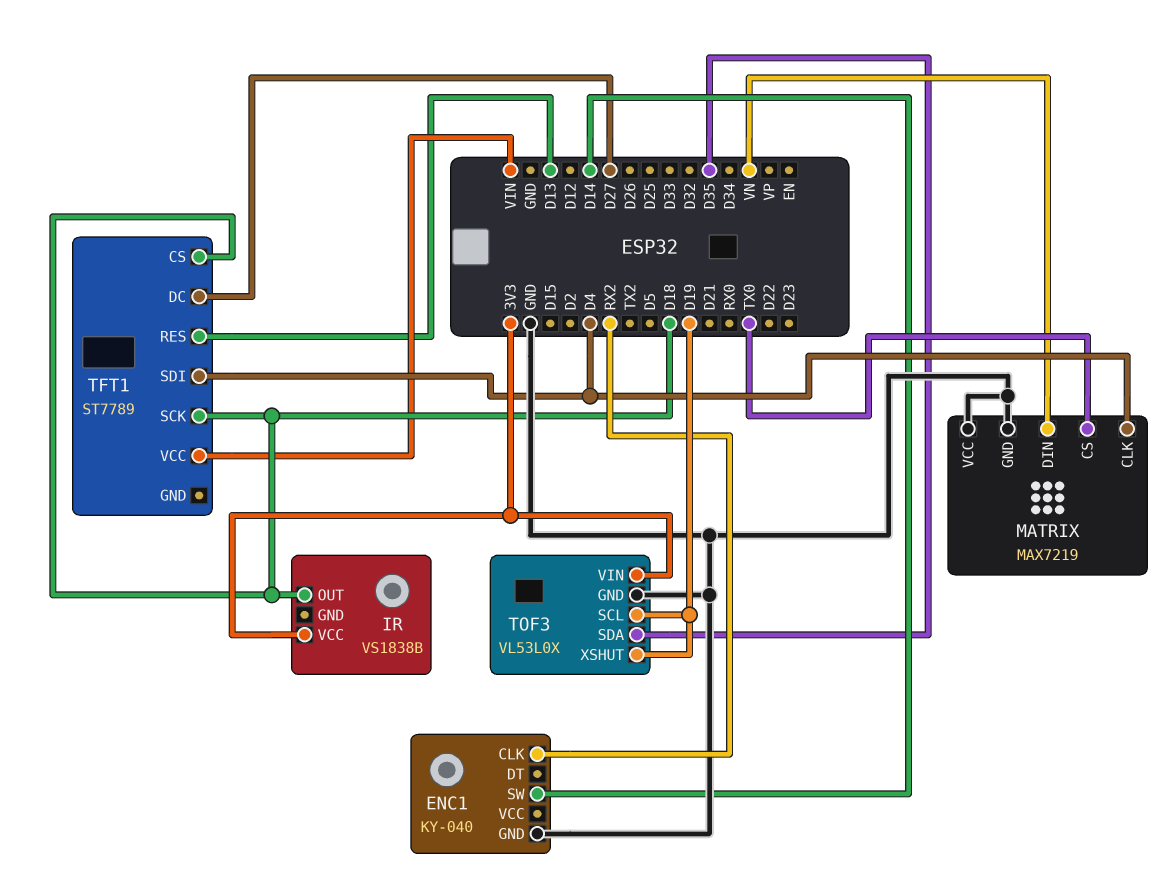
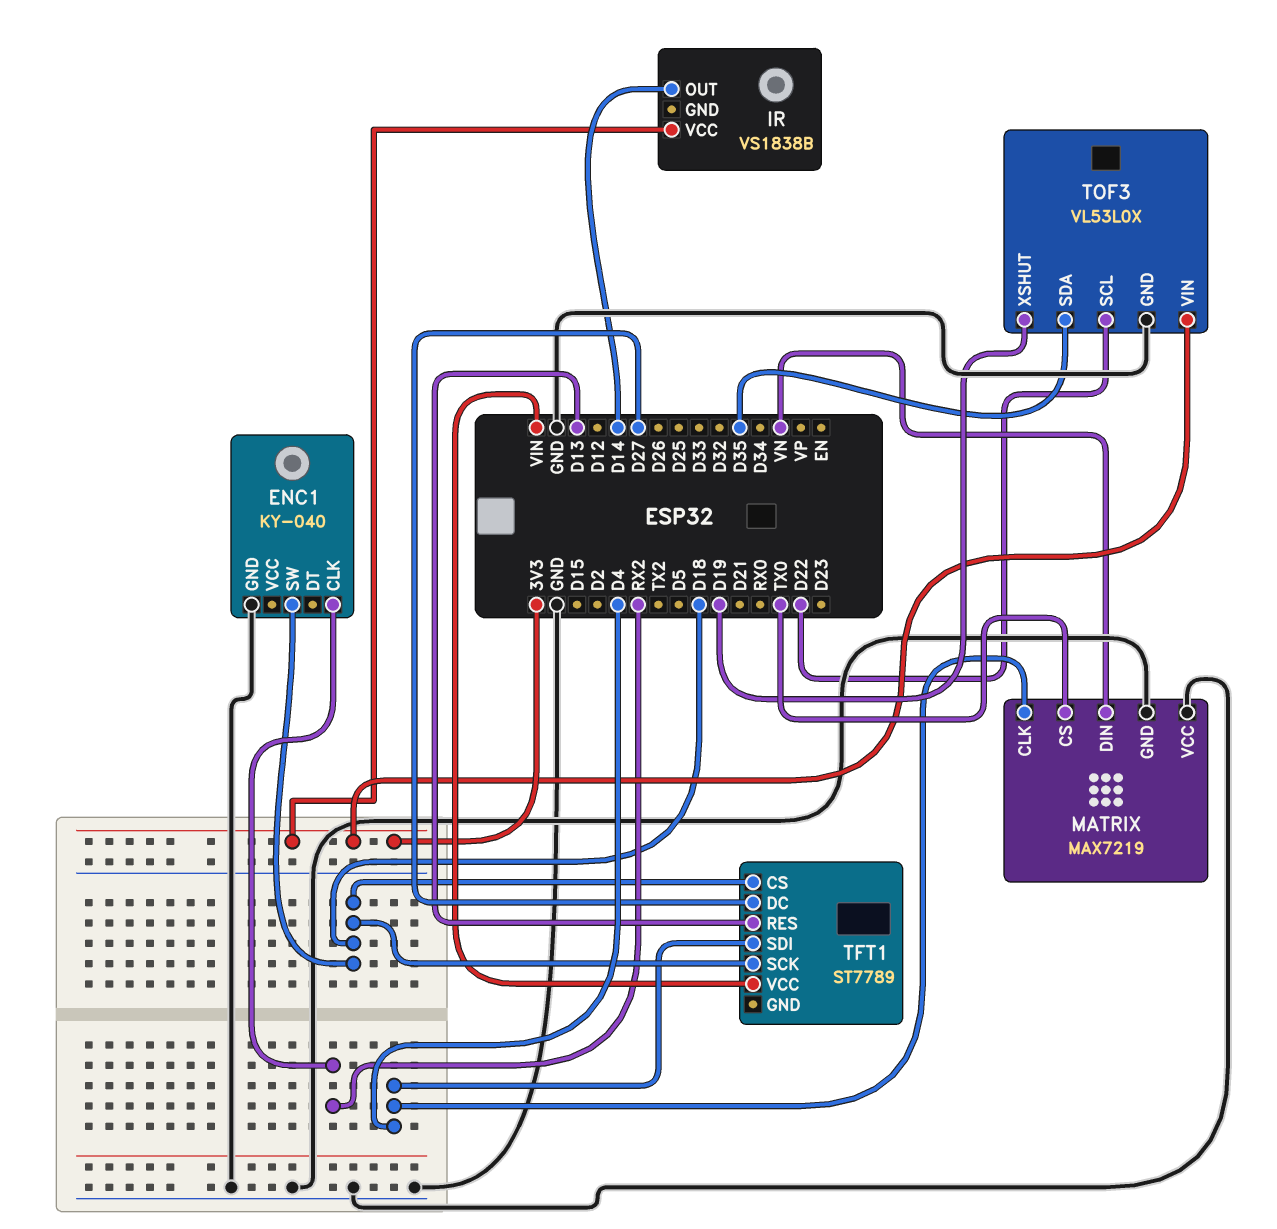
ENC1 pin SW: D14 -> D18
IR pin OUT: D18 -> D14
TOF3 pin SCL: D19 -> D22

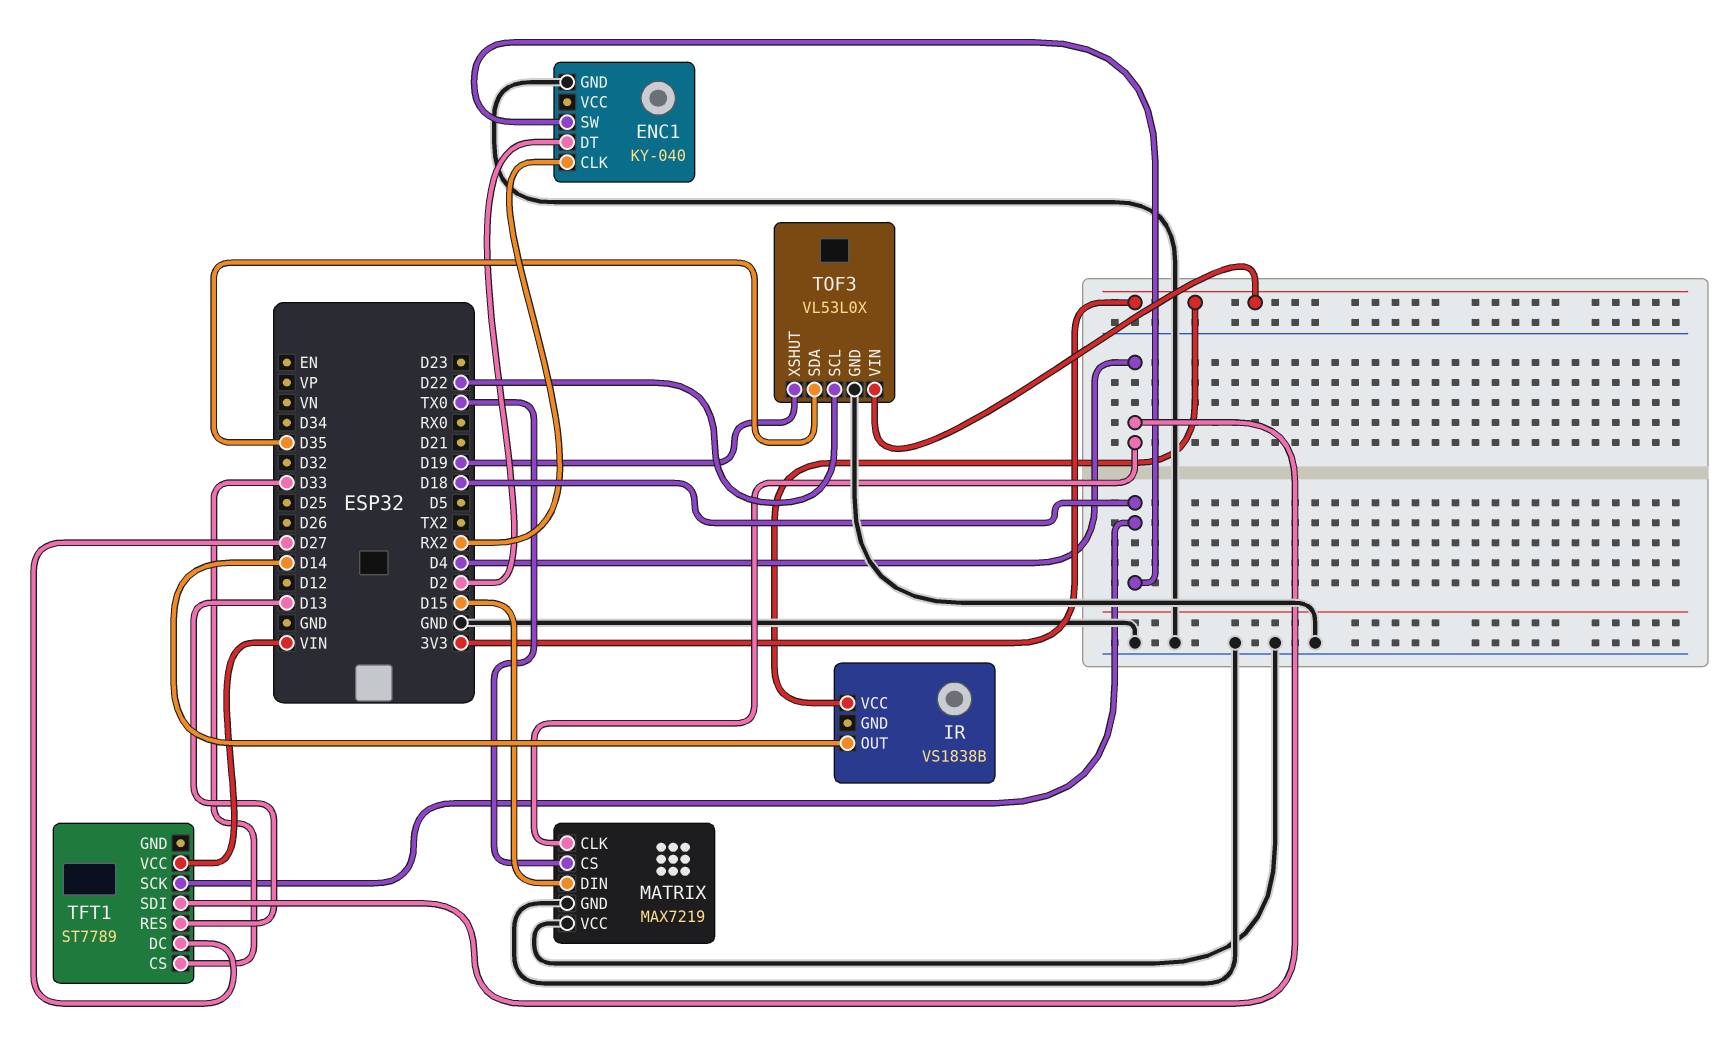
ENC1 pin DT: none -> D2
MATRIX pin DIN: VN -> D15
TFT1 pin CS: D18 -> D33

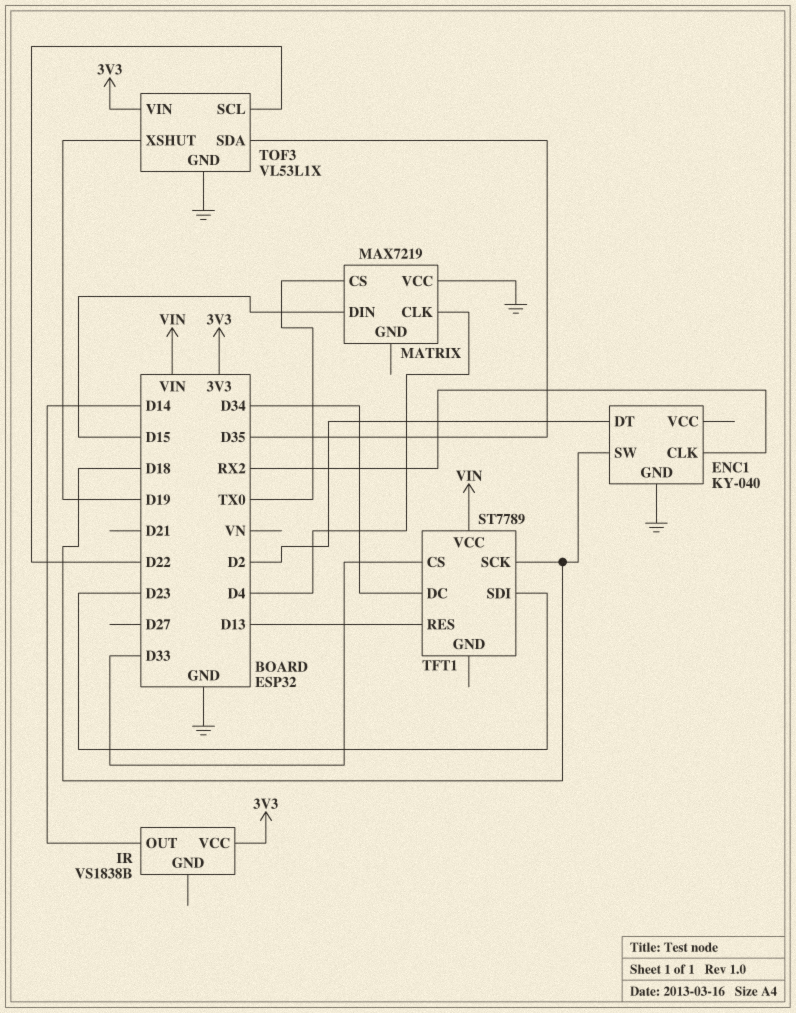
MATRIX pin GND: GND -> none
TFT1 pin DC: D27 -> D34
TFT1 pin SDI: D4 -> D23
TOF3: VL53L0X -> VL53L1X

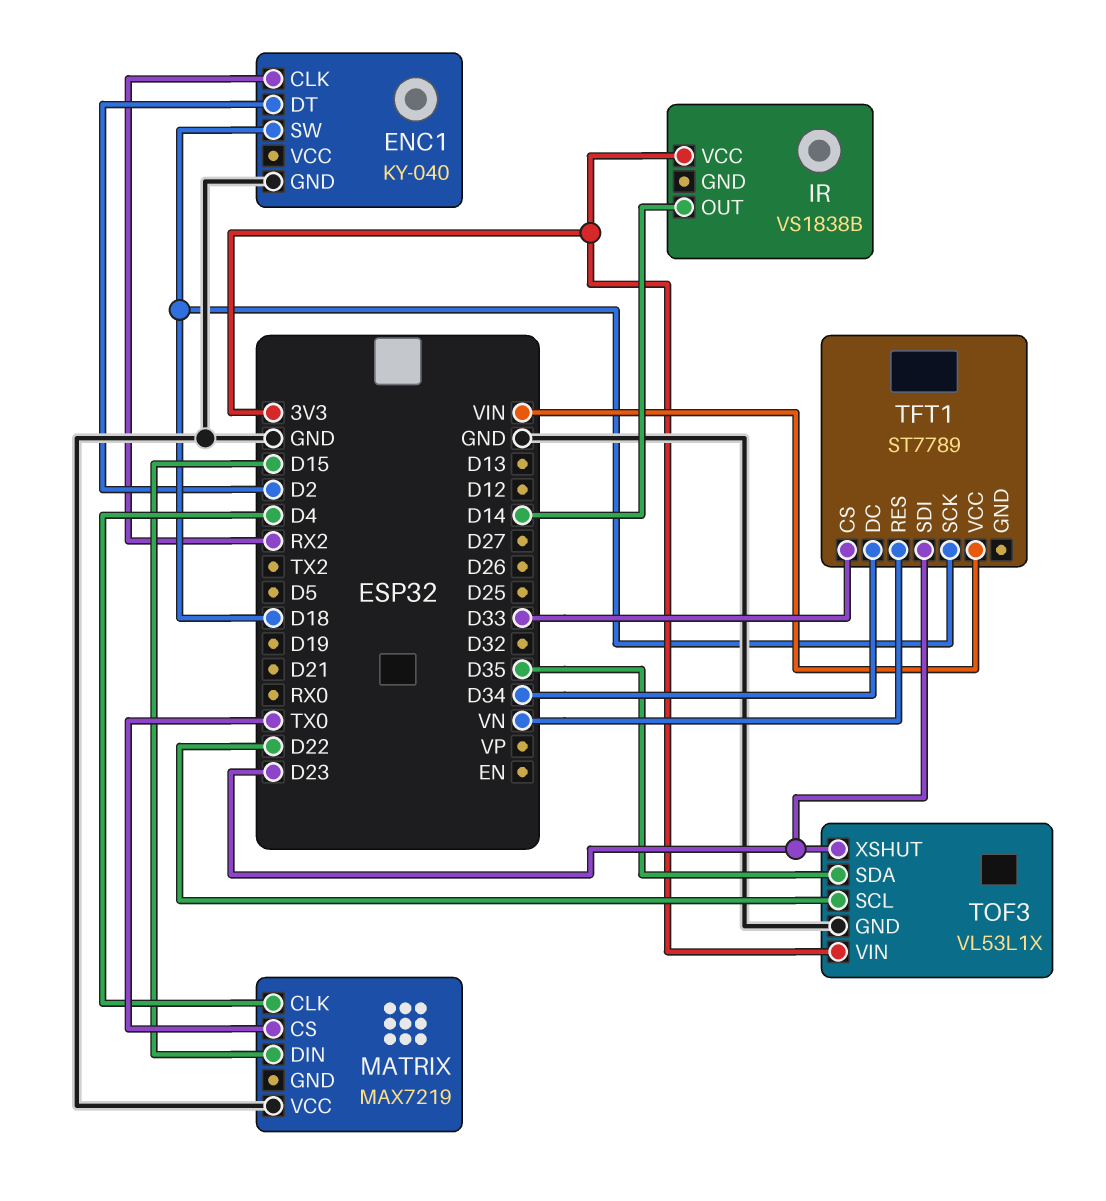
TFT1 pin RES: D13 -> VN
TOF3 pin XSHUT: D19 -> D23

